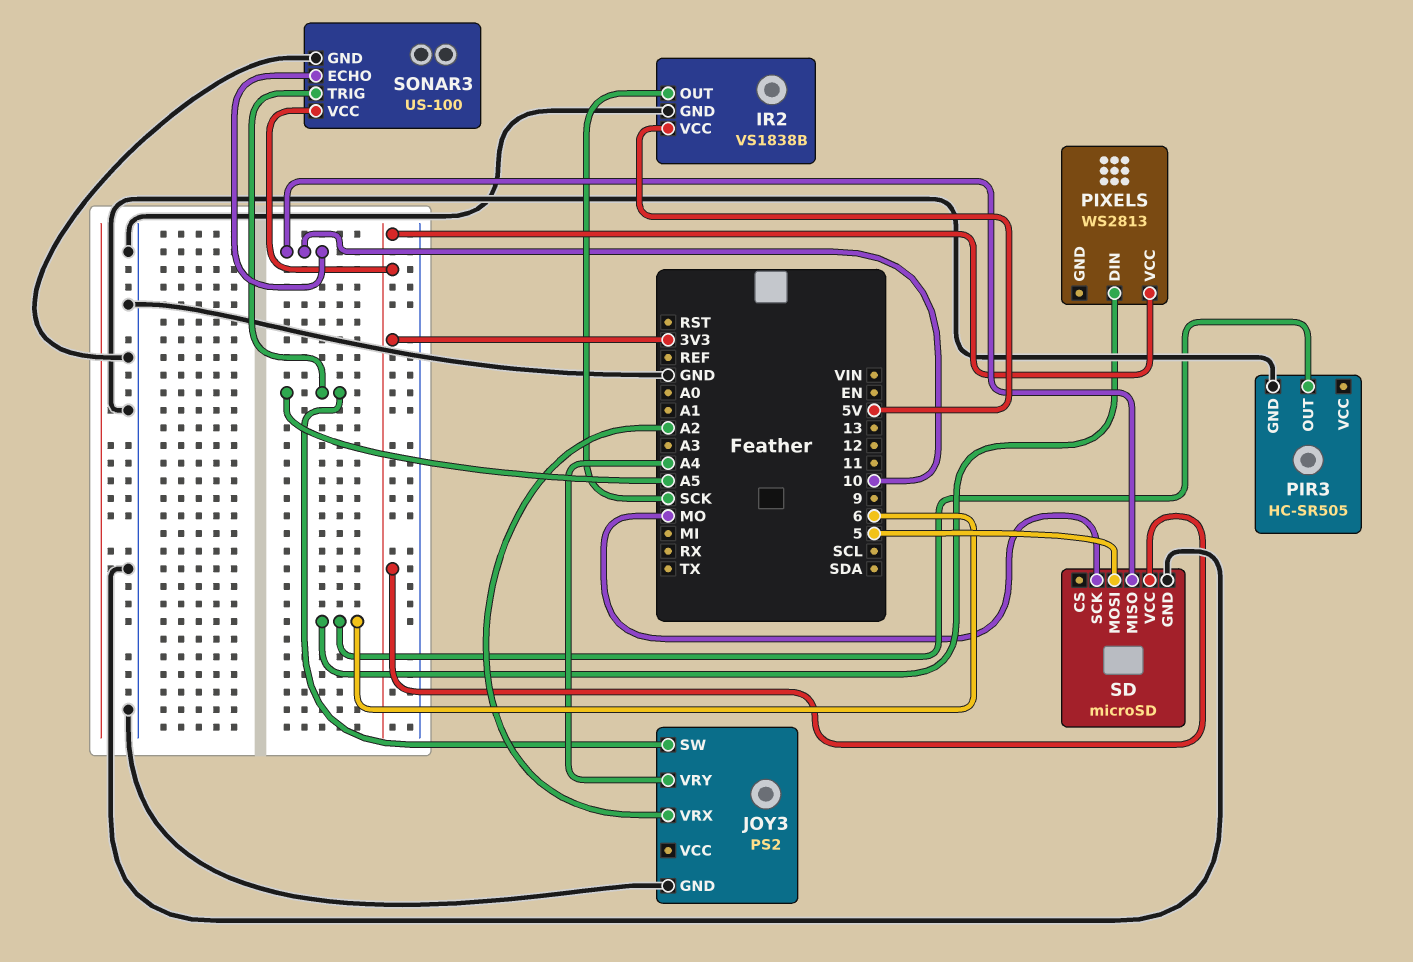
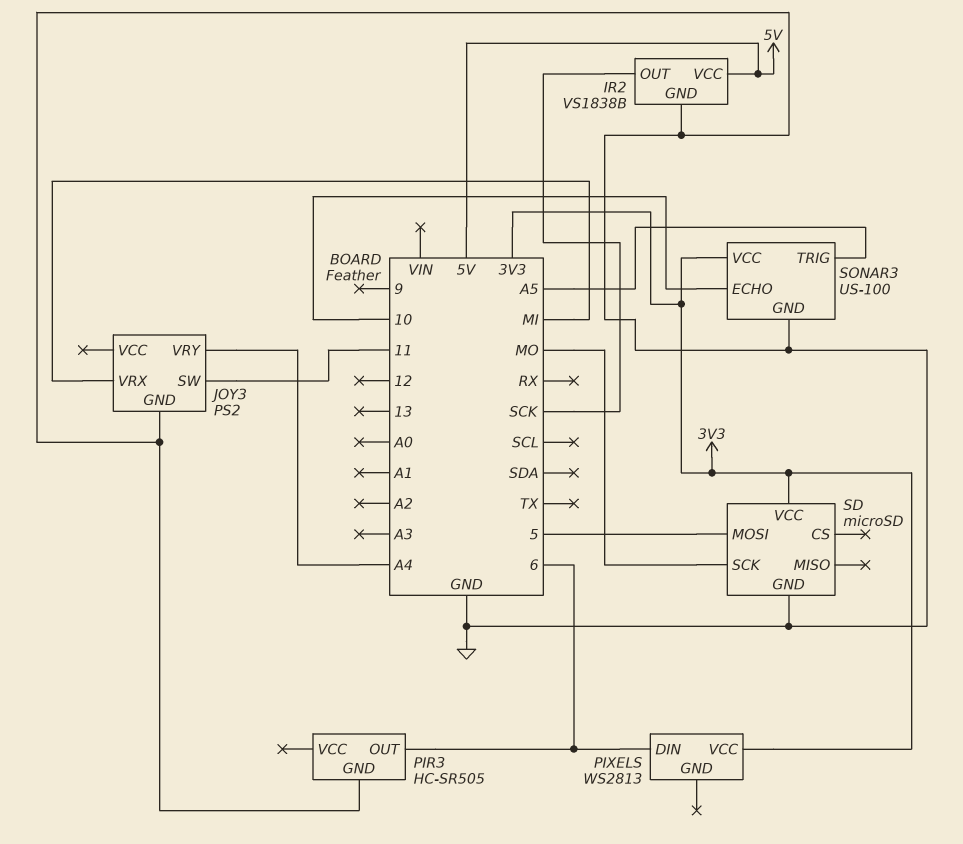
JOY3 pin SW: A5 -> 11
JOY3 pin VRX: A2 -> MI
SD pin MISO: 10 -> none

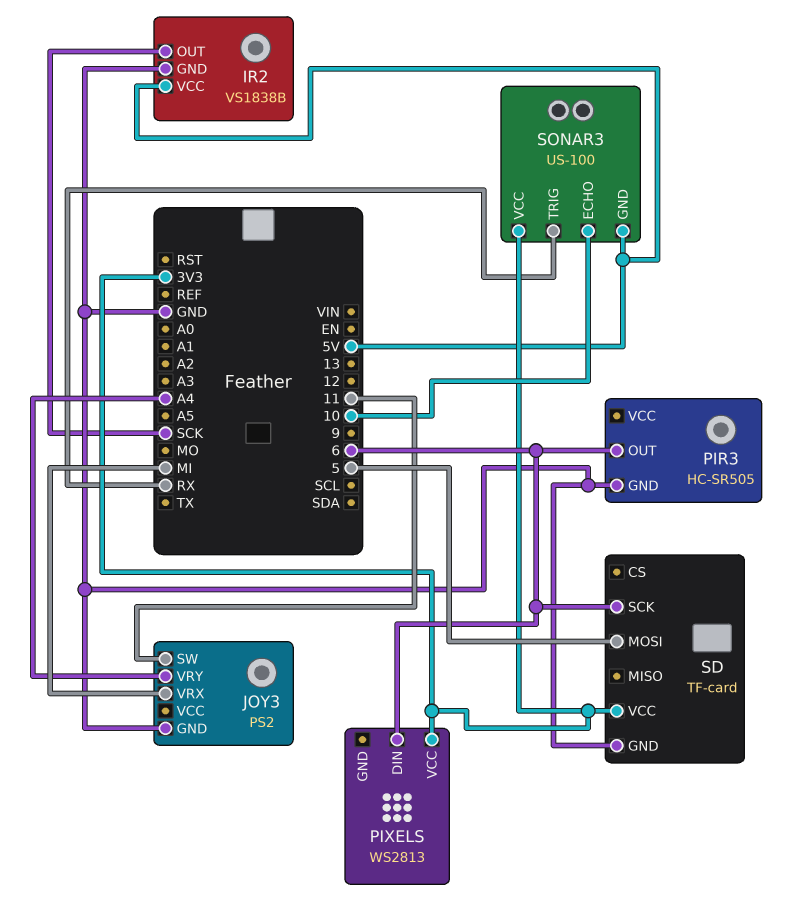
SD: microSD -> TF-card
SD pin SCK: MO -> 6
SONAR3 pin GND: GND -> 5V
SONAR3 pin TRIG: A5 -> RX

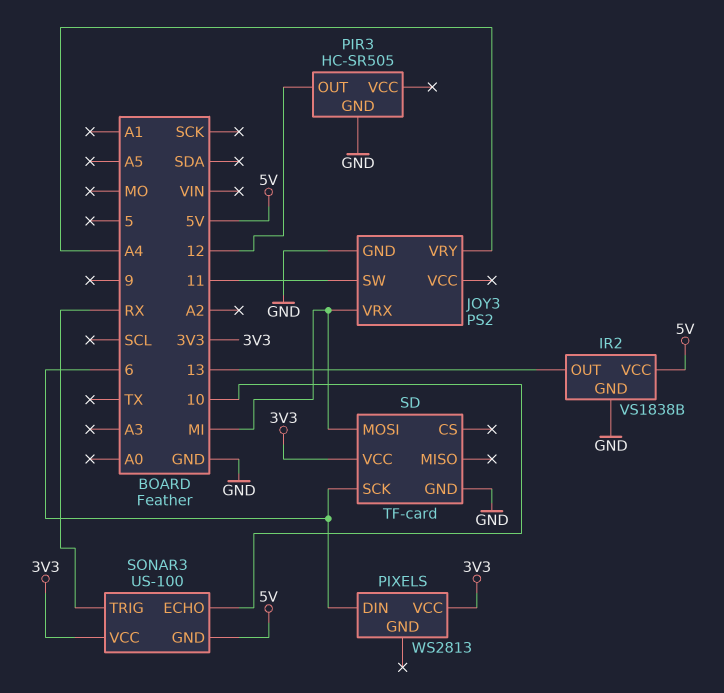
IR2 pin OUT: SCK -> 13
PIR3 pin OUT: 6 -> 12
SD pin MOSI: 5 -> MI

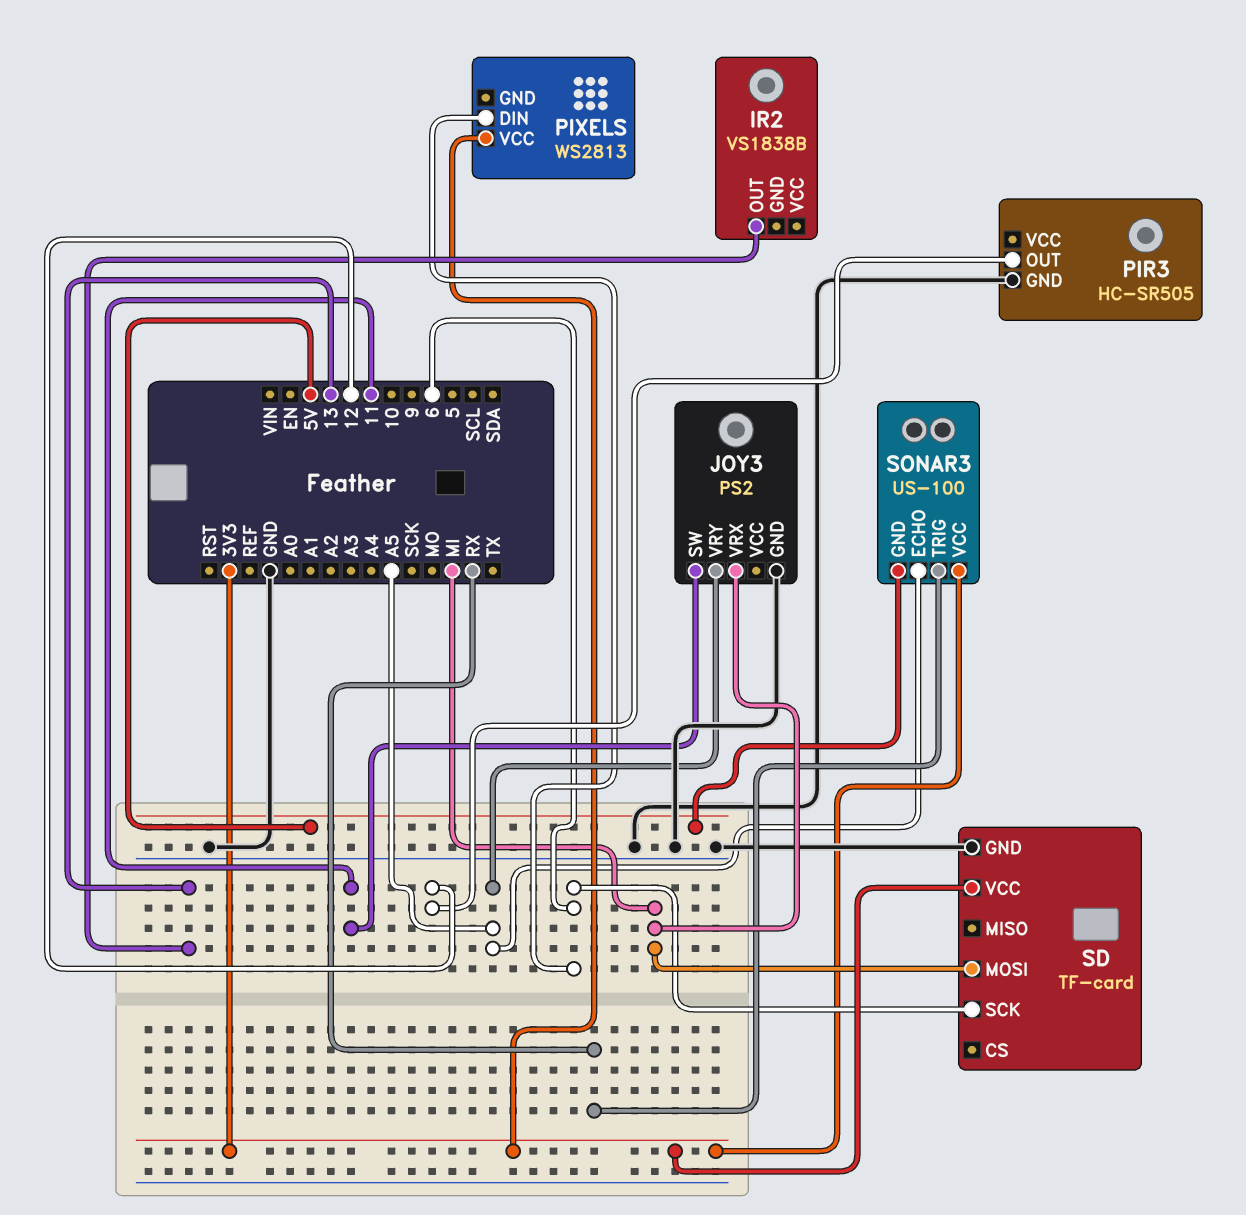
IR2 pin GND: GND -> none
IR2 pin VCC: 5V -> none
JOY3 pin VRY: A4 -> A5
SONAR3 pin ECHO: 10 -> A5

